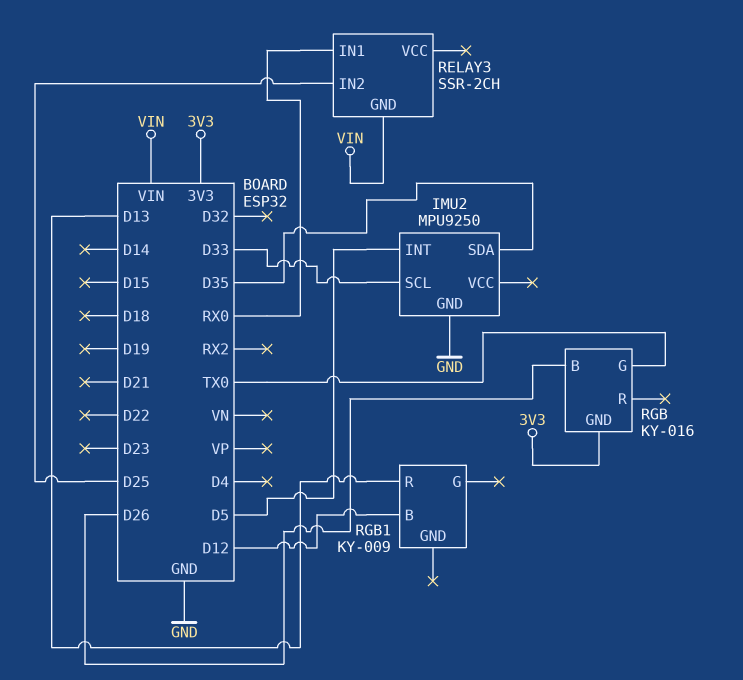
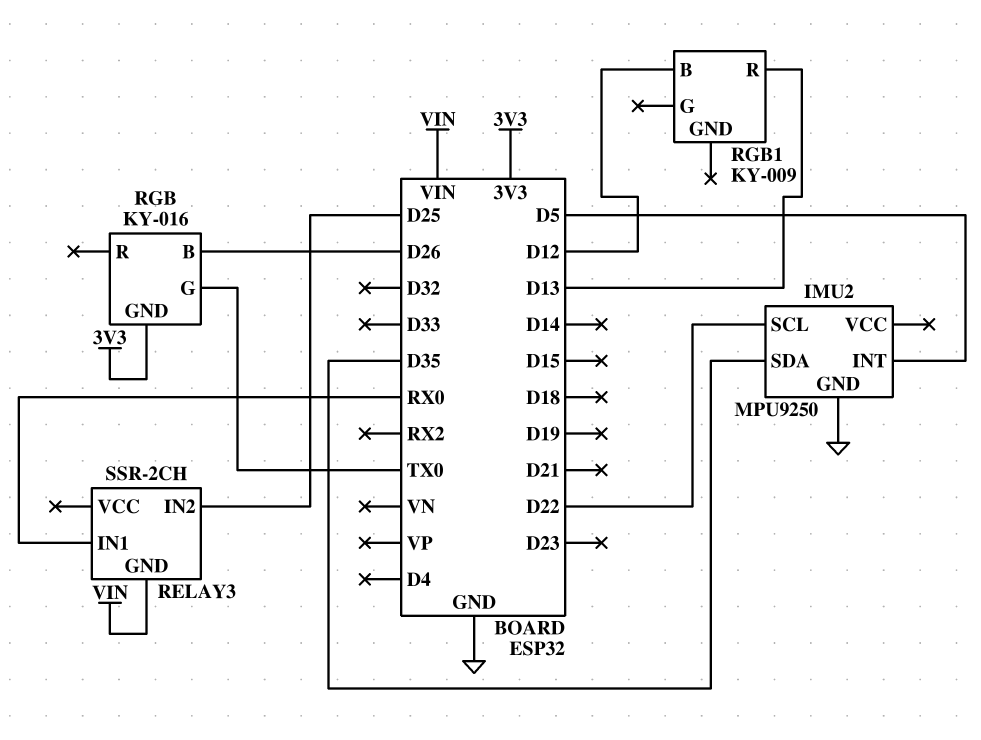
IMU2 pin SCL: D33 -> D22

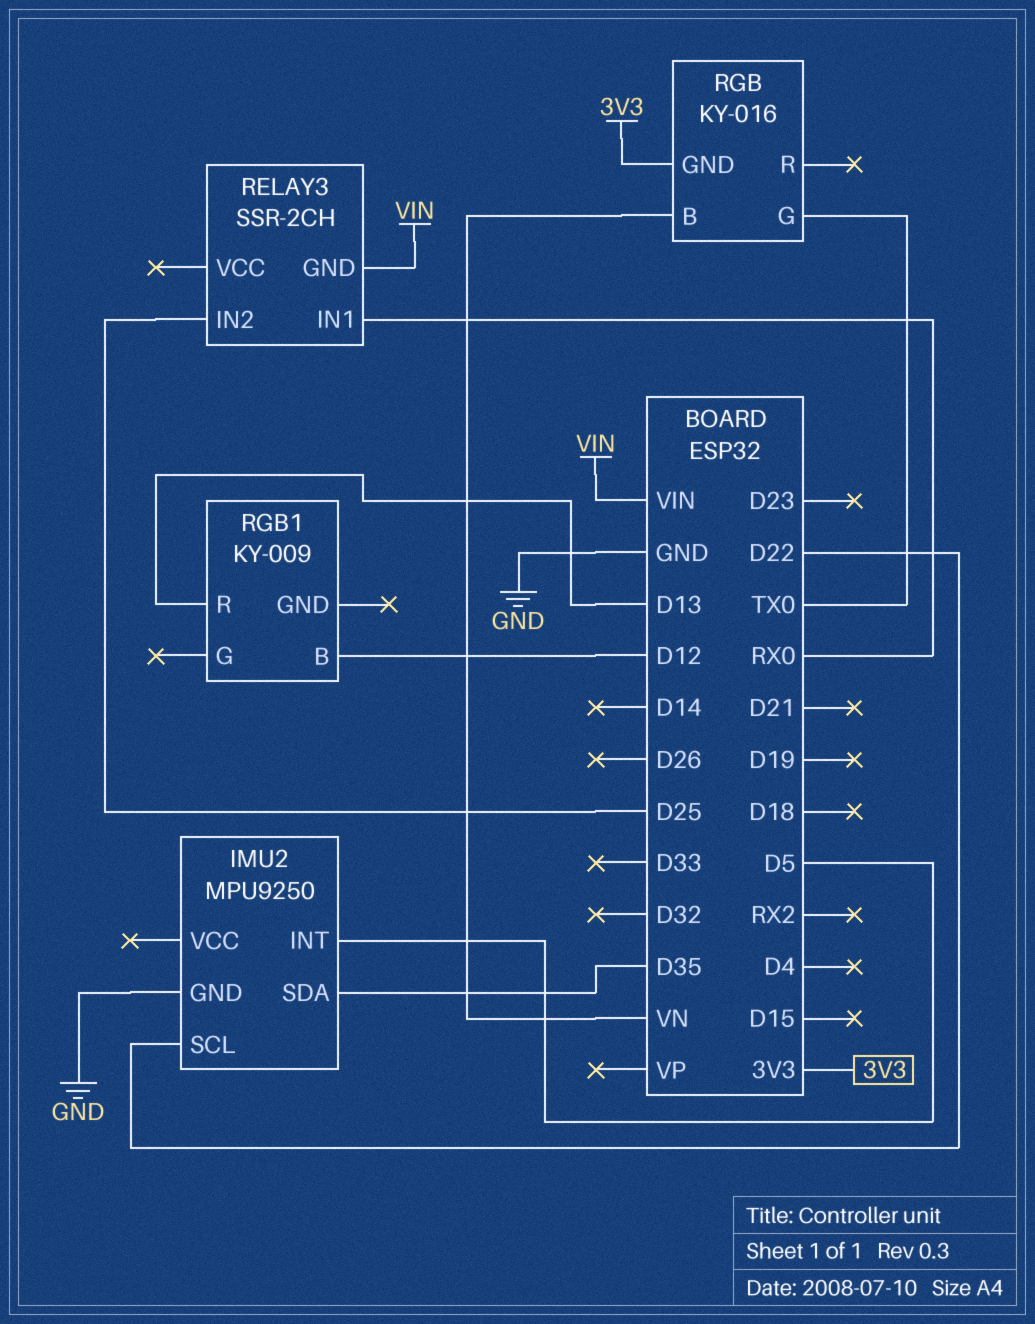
RGB pin B: D26 -> VN

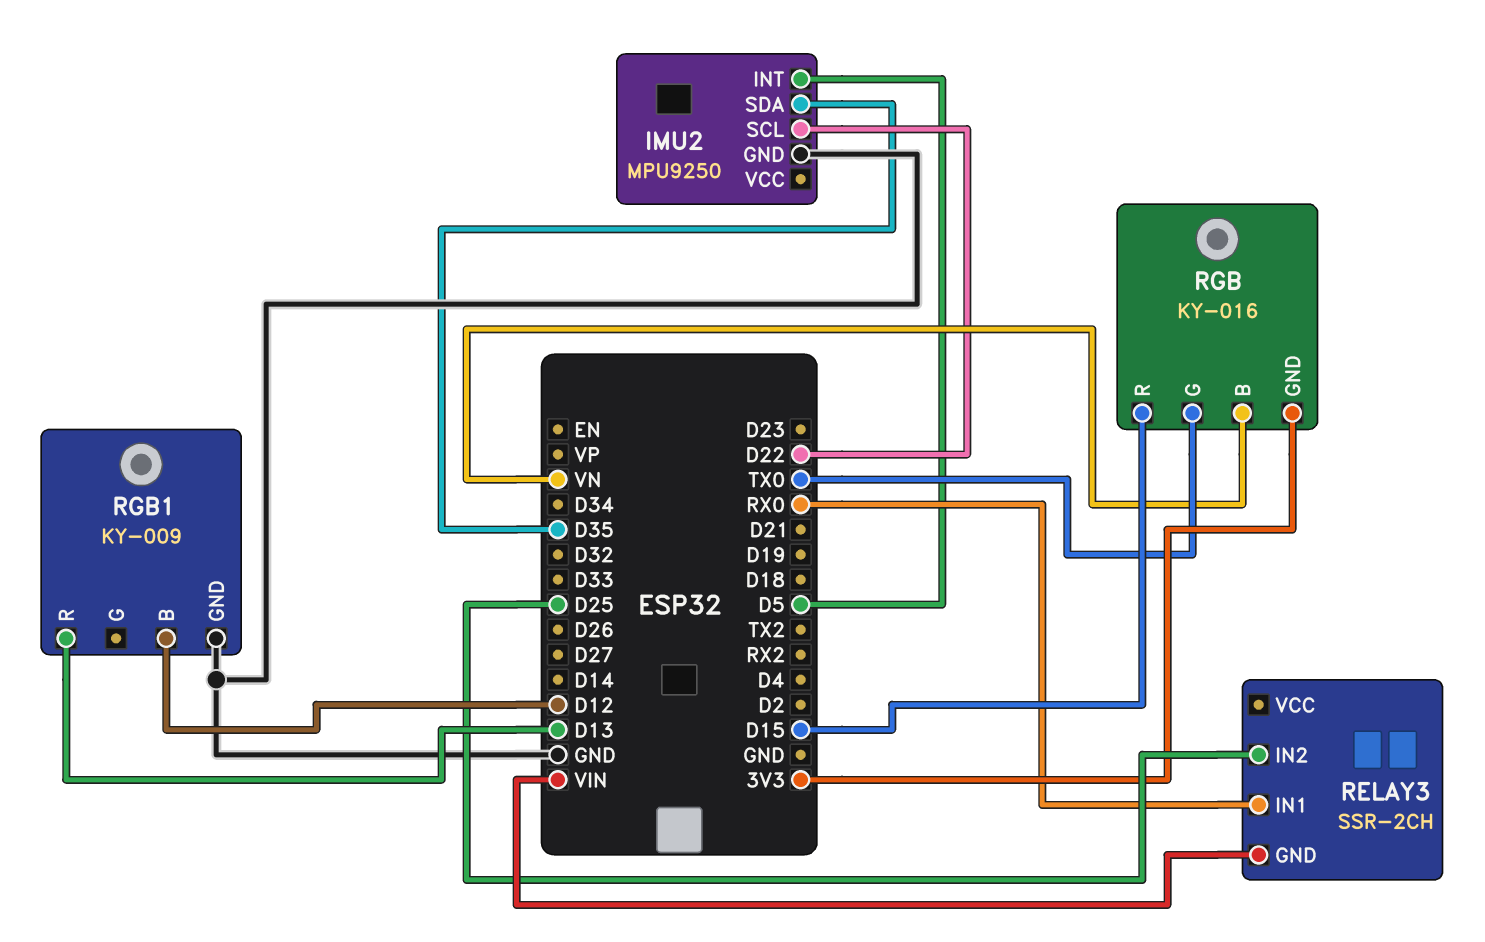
RGB pin R: none -> D15
RGB1 pin GND: none -> GND

